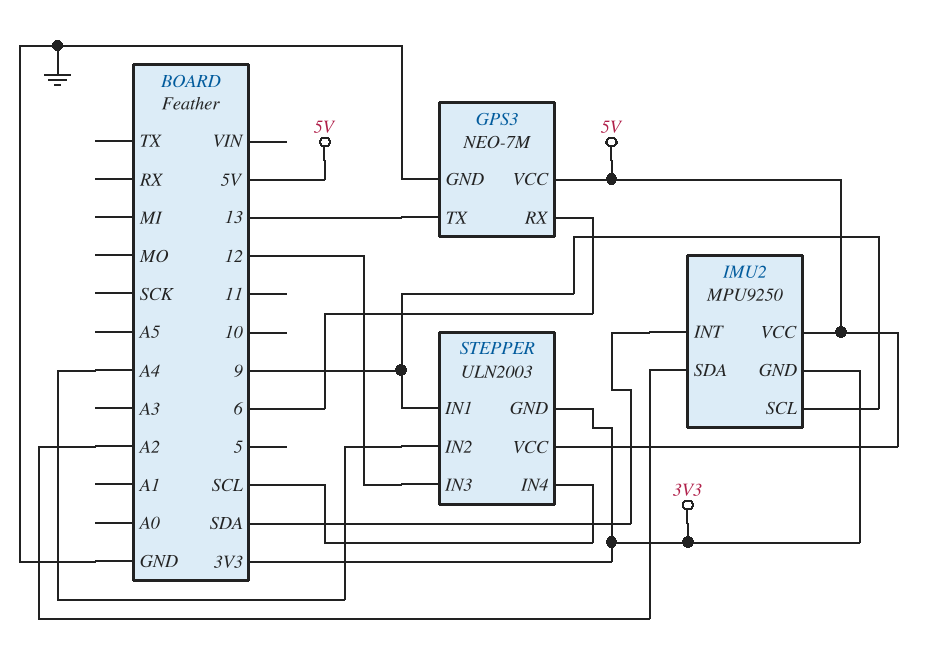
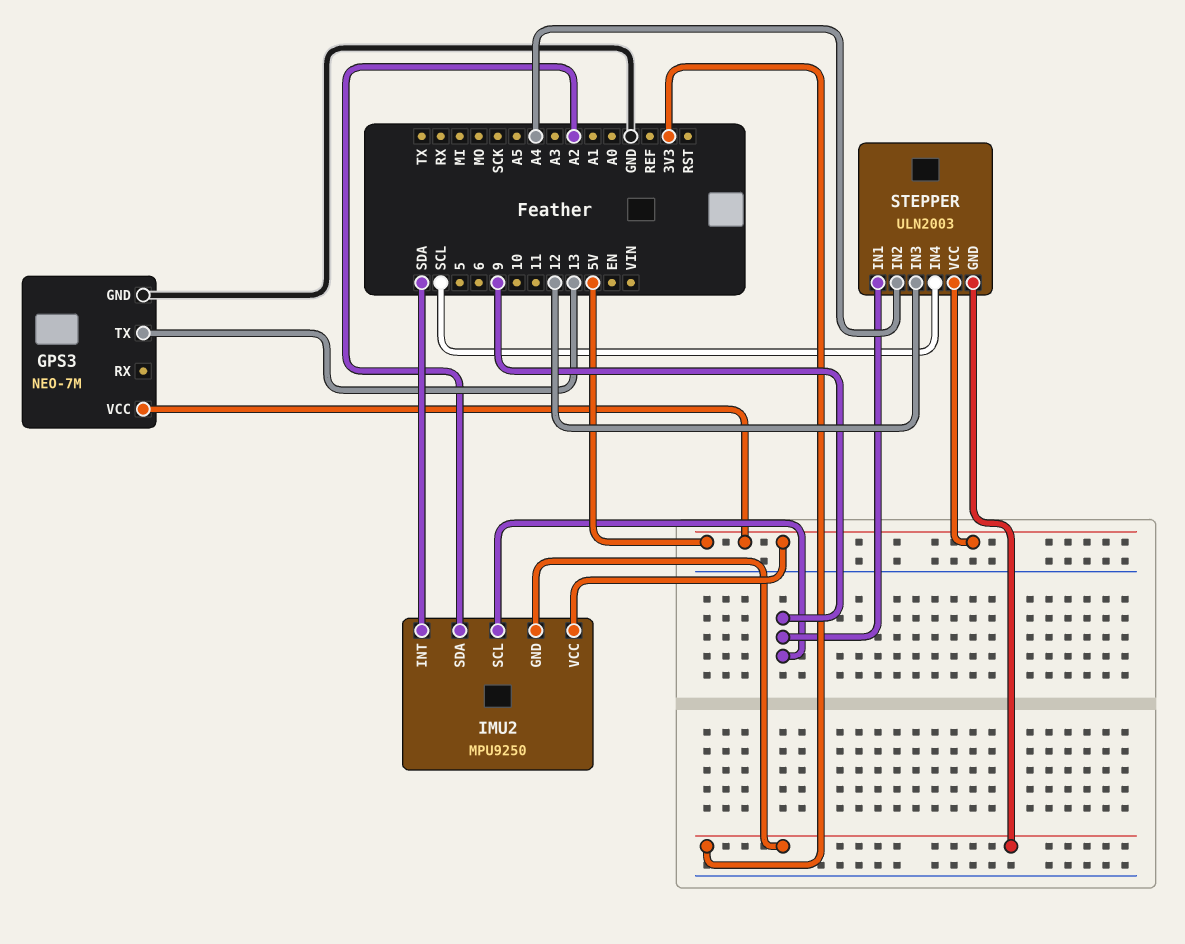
GPS3 pin RX: 6 -> none

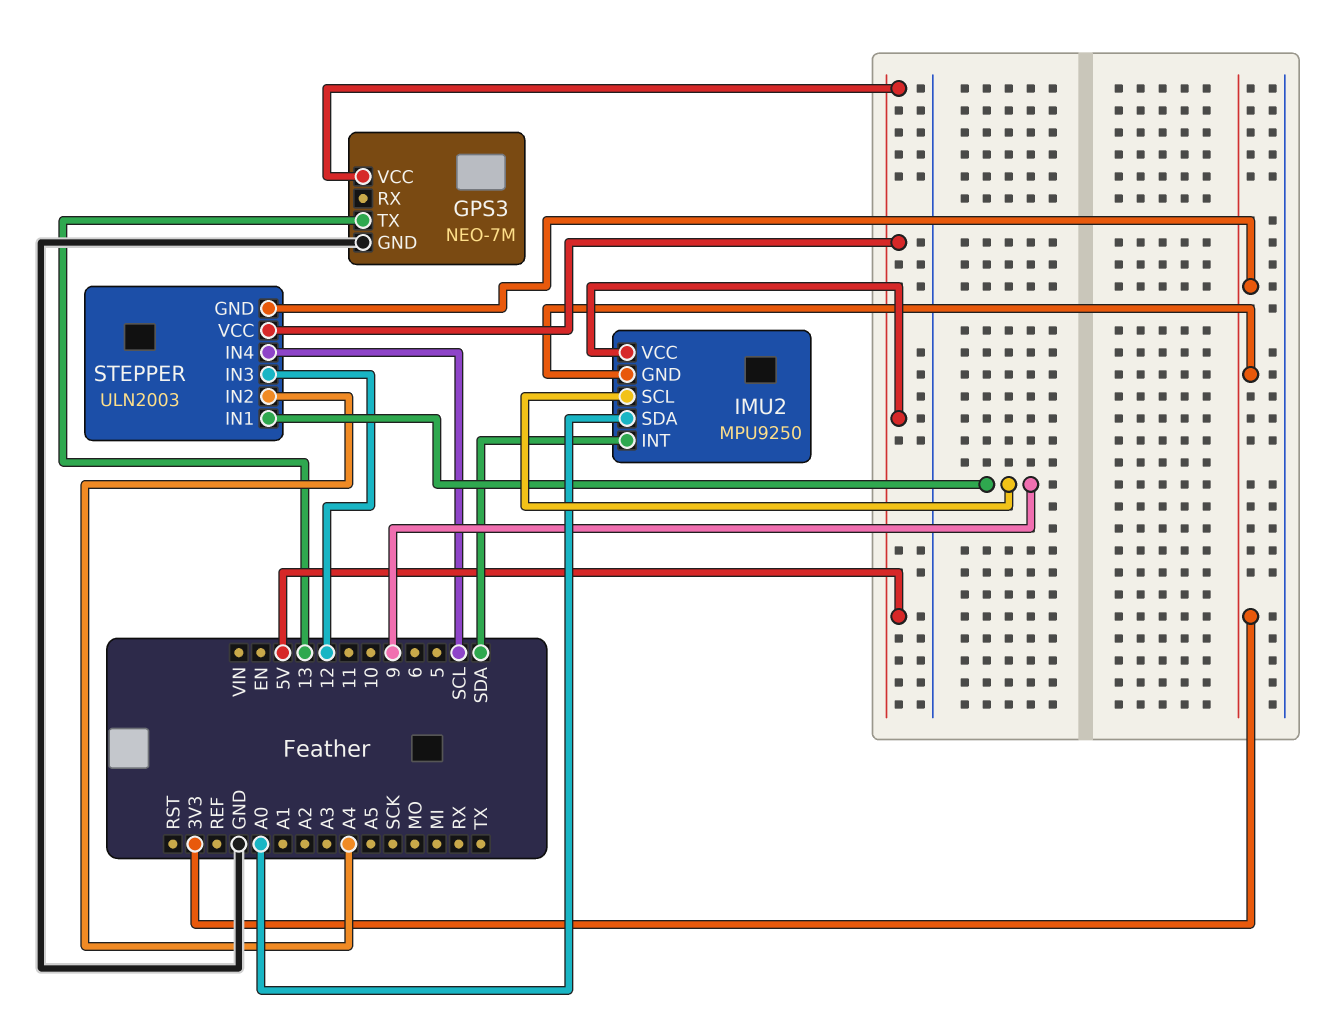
IMU2 pin SDA: A2 -> A0

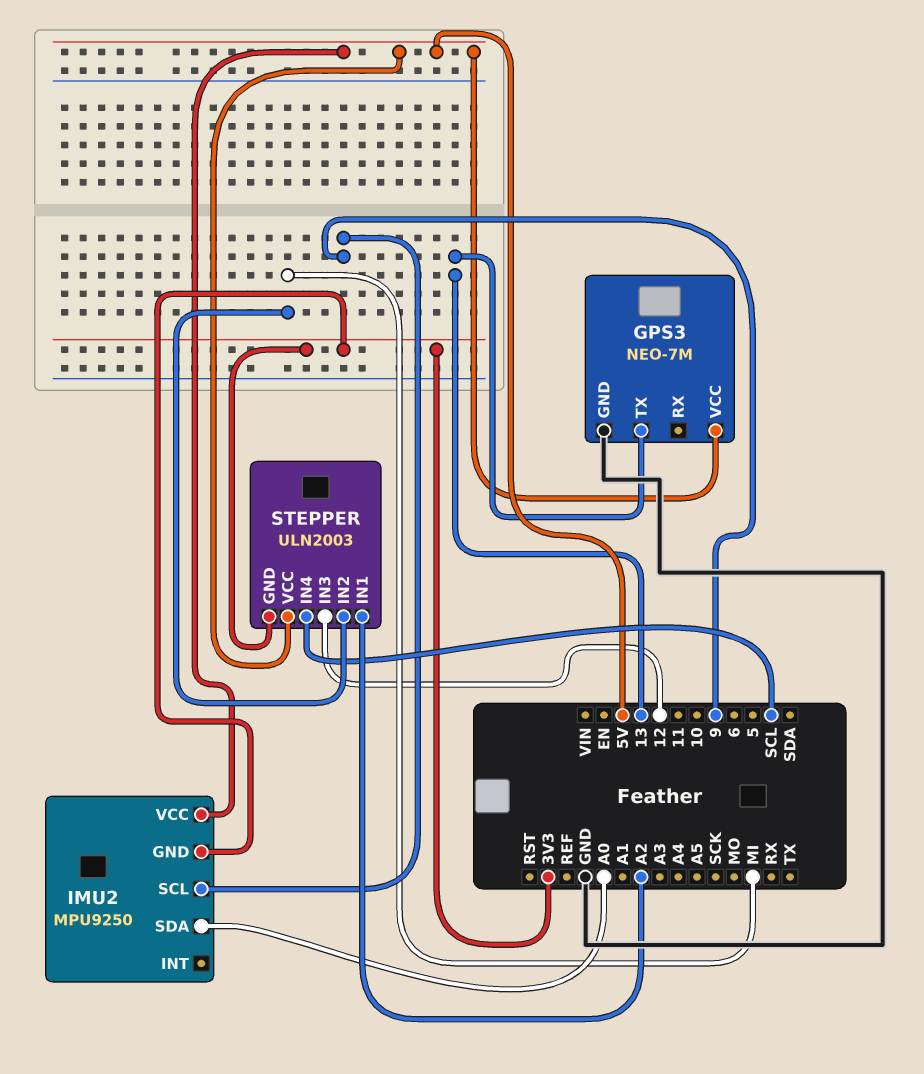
IMU2 pin INT: SDA -> none
STEPPER pin IN1: 9 -> A2
STEPPER pin IN2: A4 -> MI

